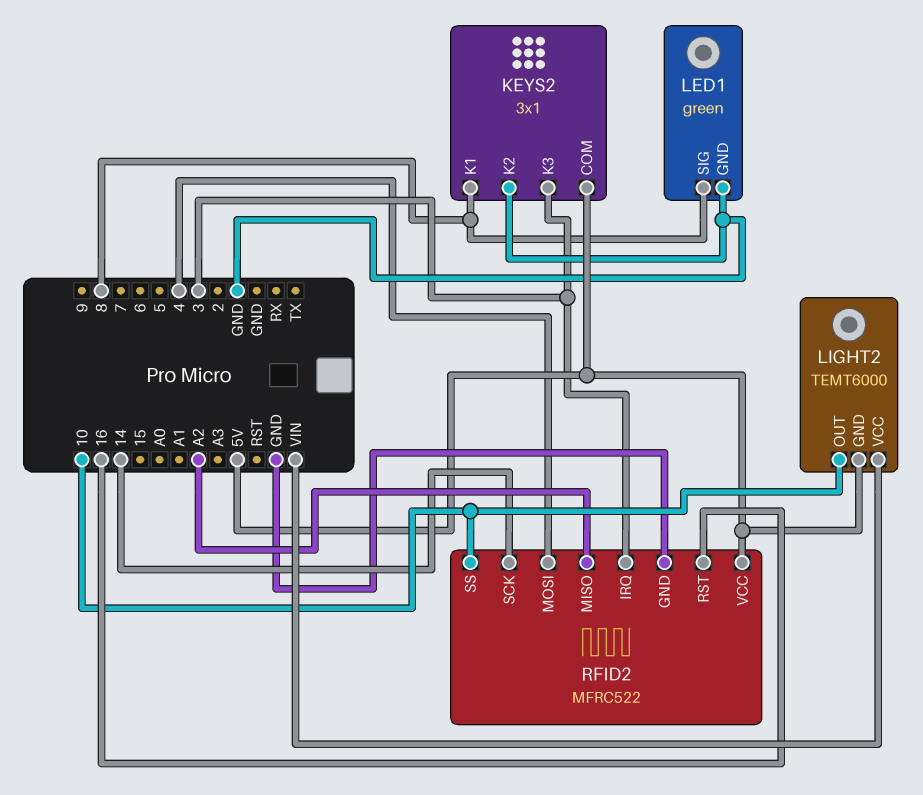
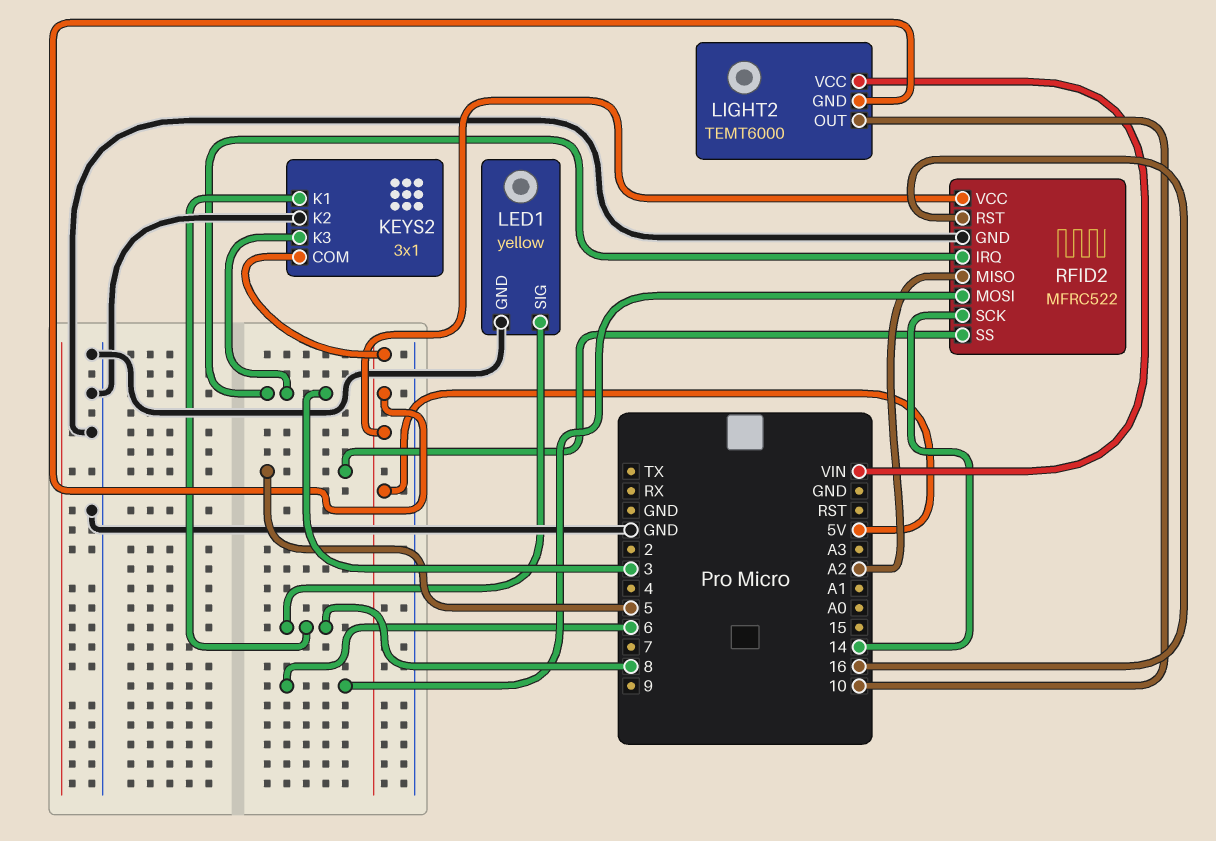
LED1: green -> yellow
RFID2 pin MOSI: 4 -> 6
RFID2 pin SS: 10 -> 5

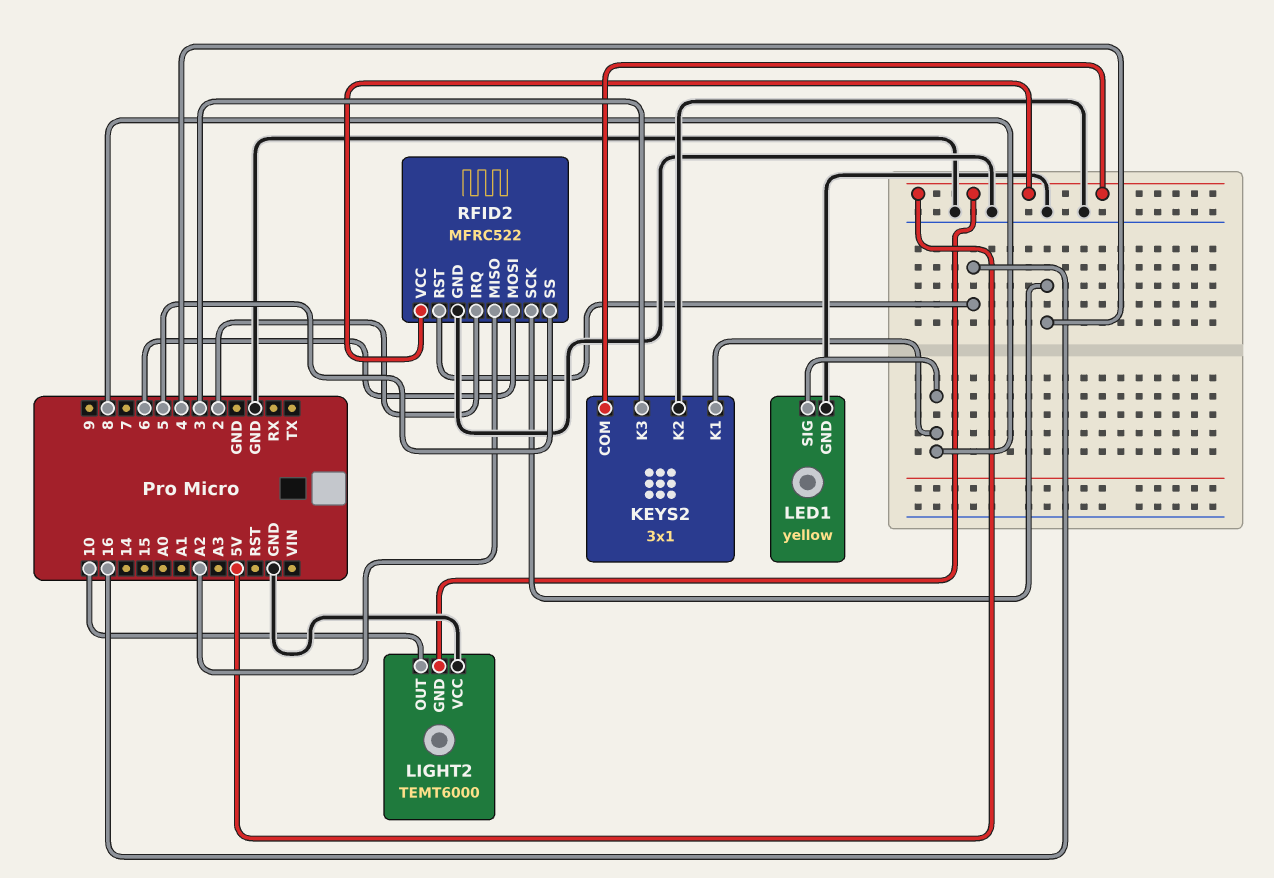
LIGHT2 pin VCC: VIN -> GND
RFID2 pin IRQ: 3 -> 2
RFID2 pin SCK: 14 -> 4

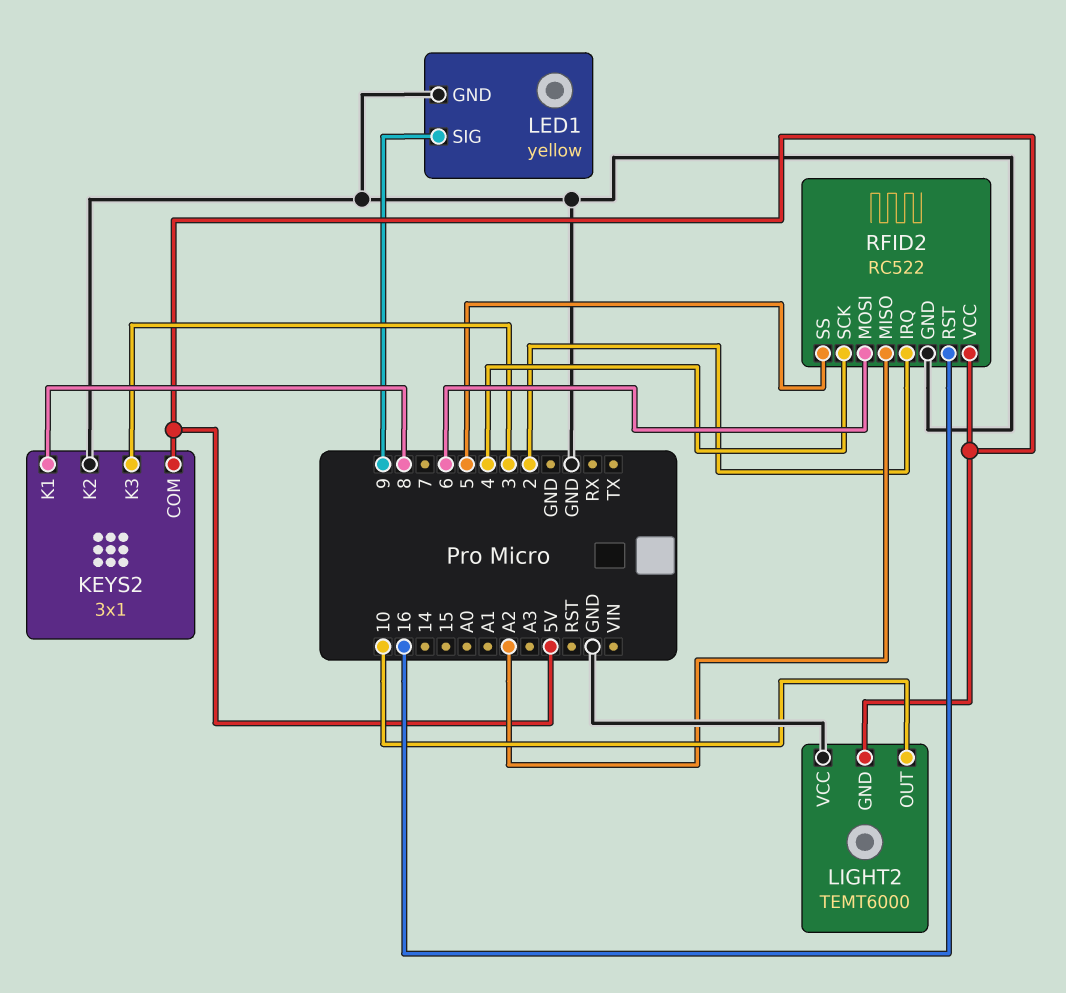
LED1 pin SIG: 8 -> 9
RFID2: MFRC522 -> RC522

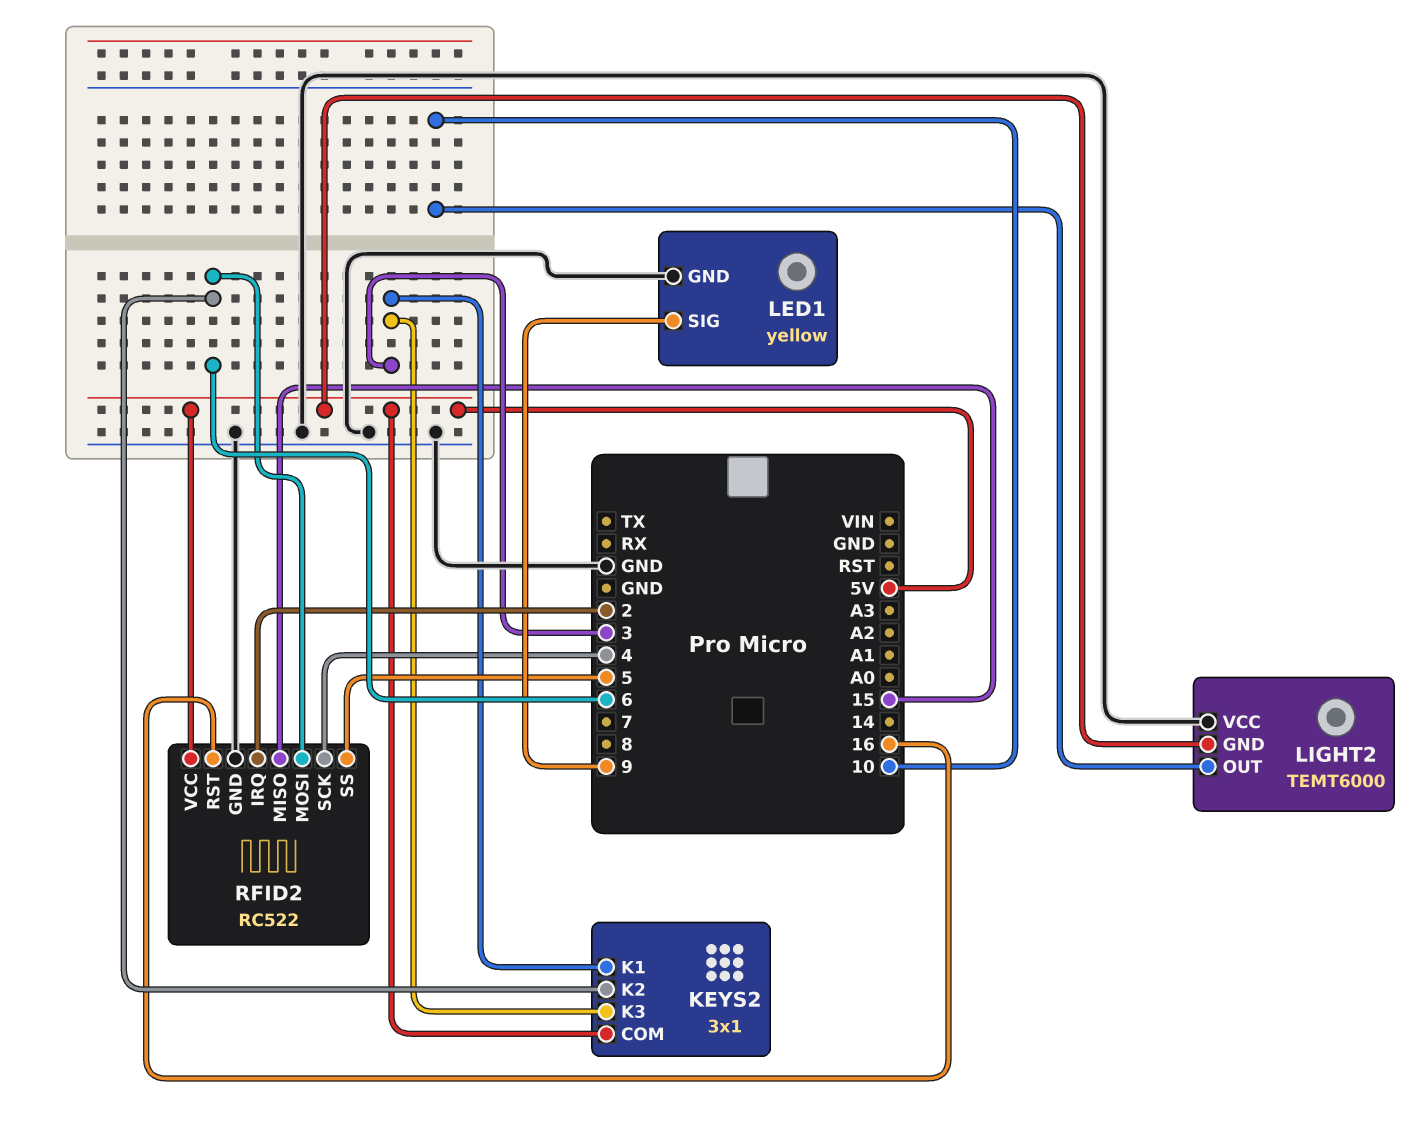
KEYS2 pin K1: 8 -> 3
KEYS2 pin K2: GND -> 6
RFID2 pin MISO: A2 -> 15

